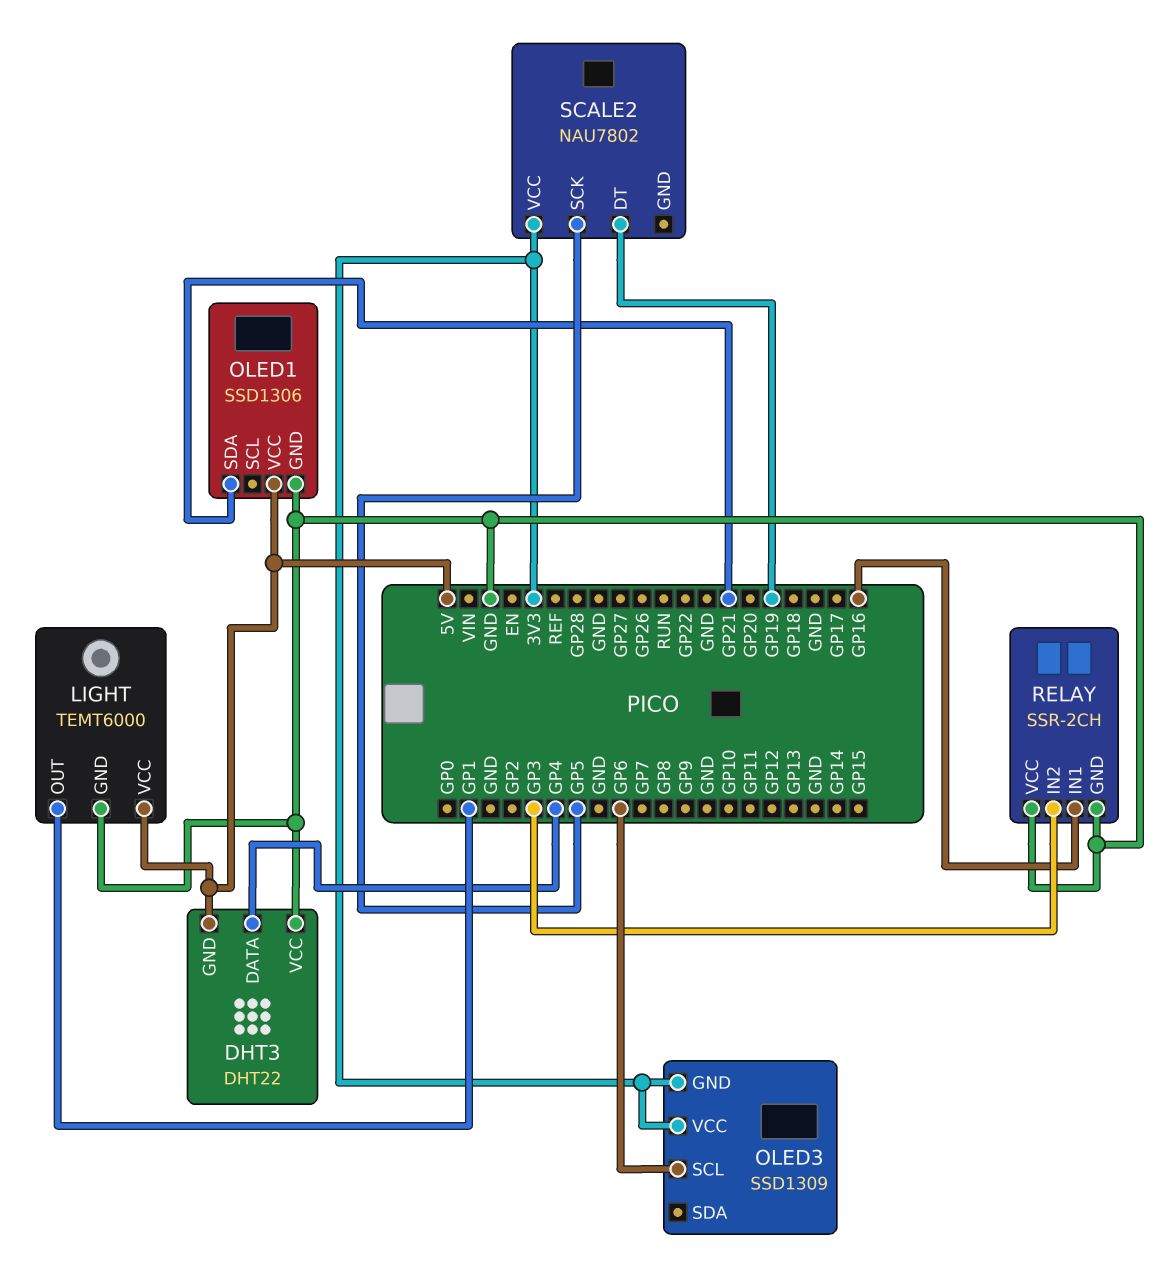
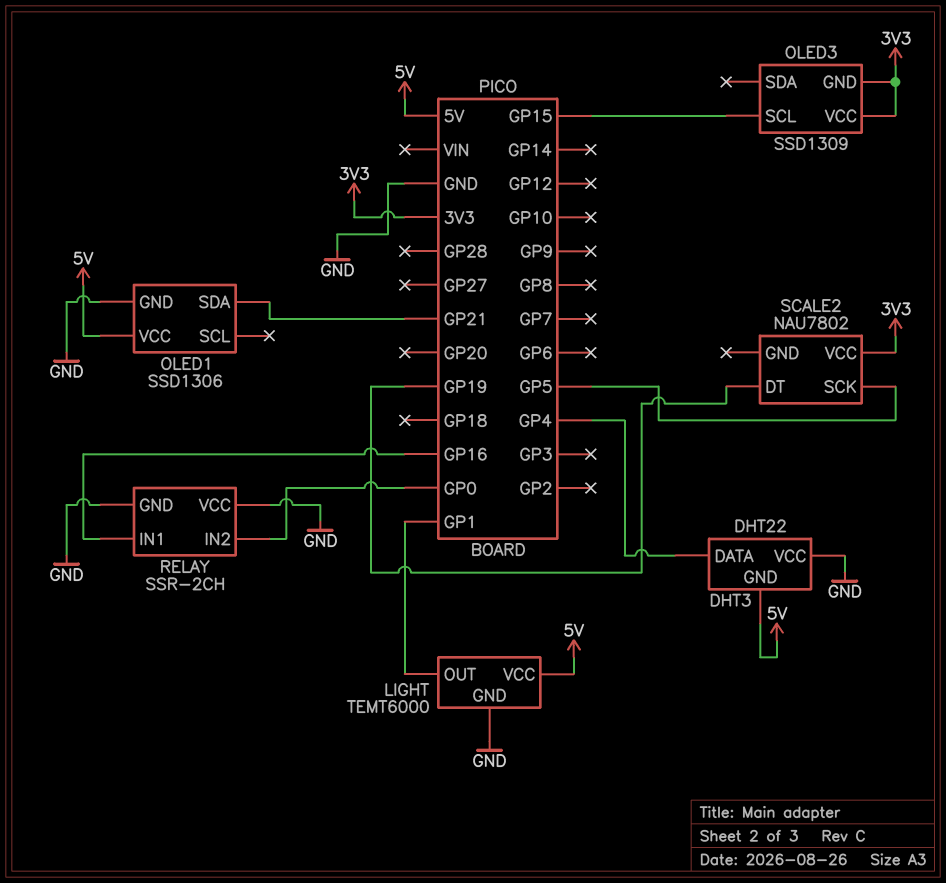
OLED3 pin SCL: GP6 -> GP15
RELAY pin IN2: GP3 -> GP0

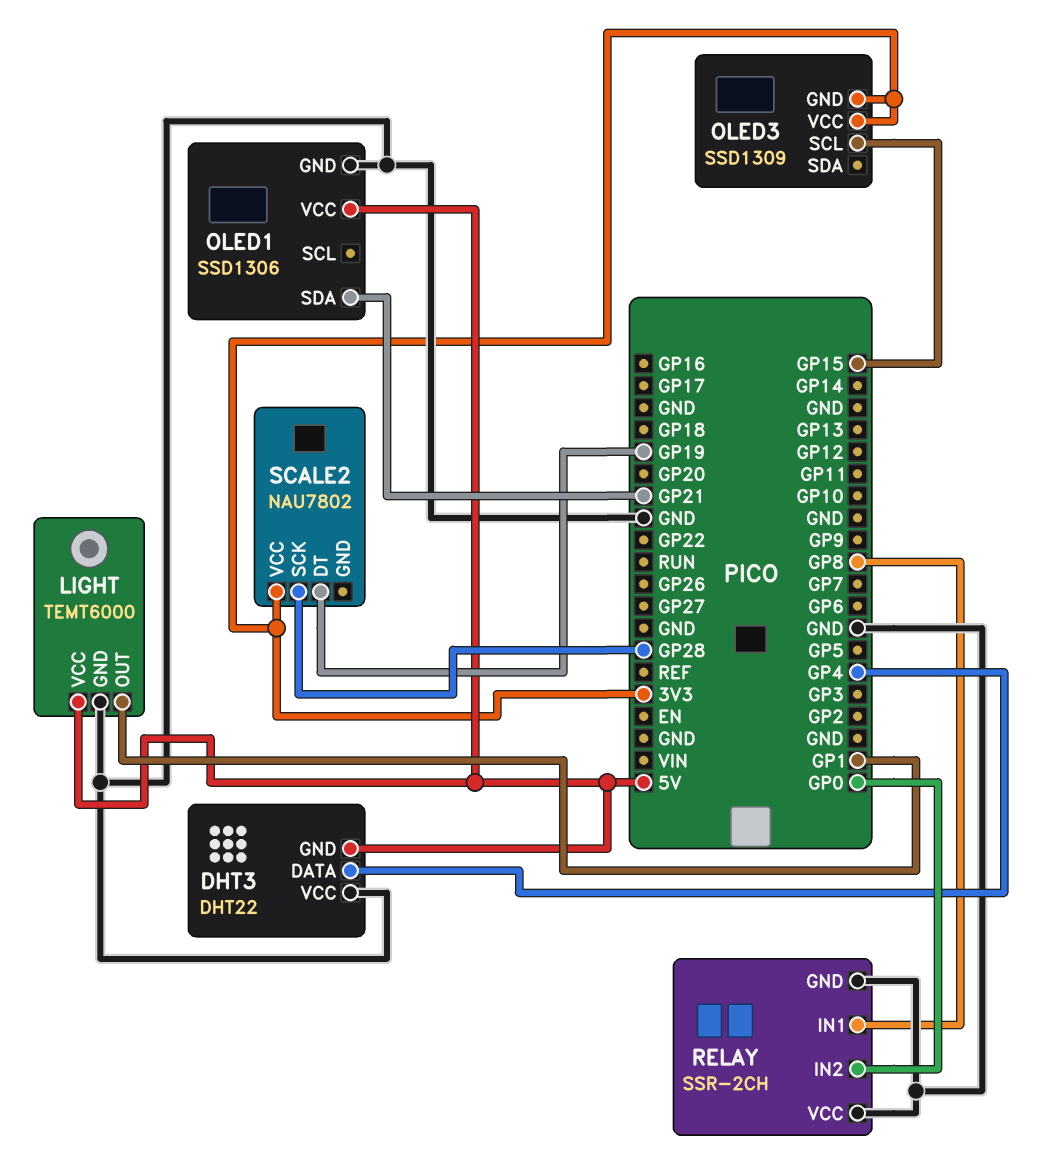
RELAY pin IN1: GP16 -> GP8
SCALE2 pin SCK: GP5 -> GP28

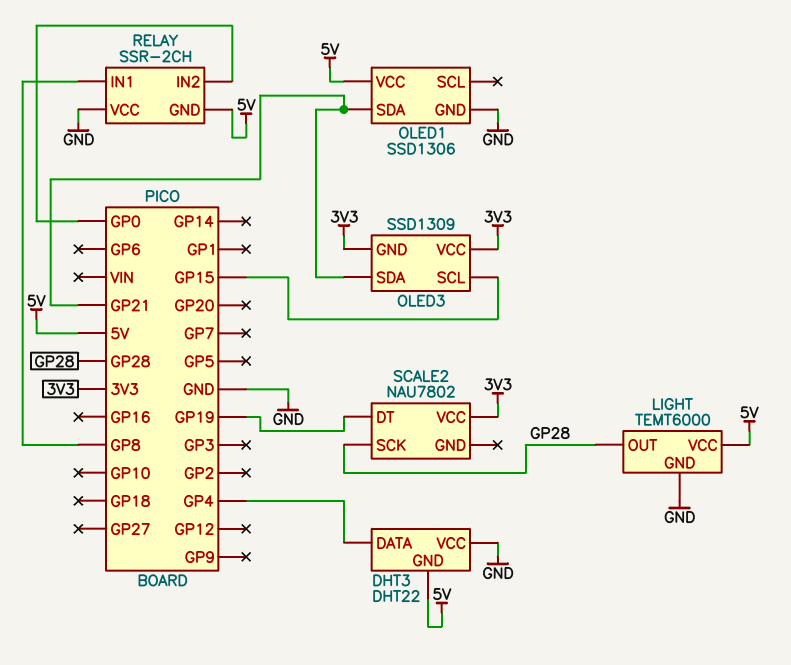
LIGHT pin OUT: GP1 -> GP28
OLED3 pin SDA: none -> GP21
RELAY pin GND: GND -> 5V

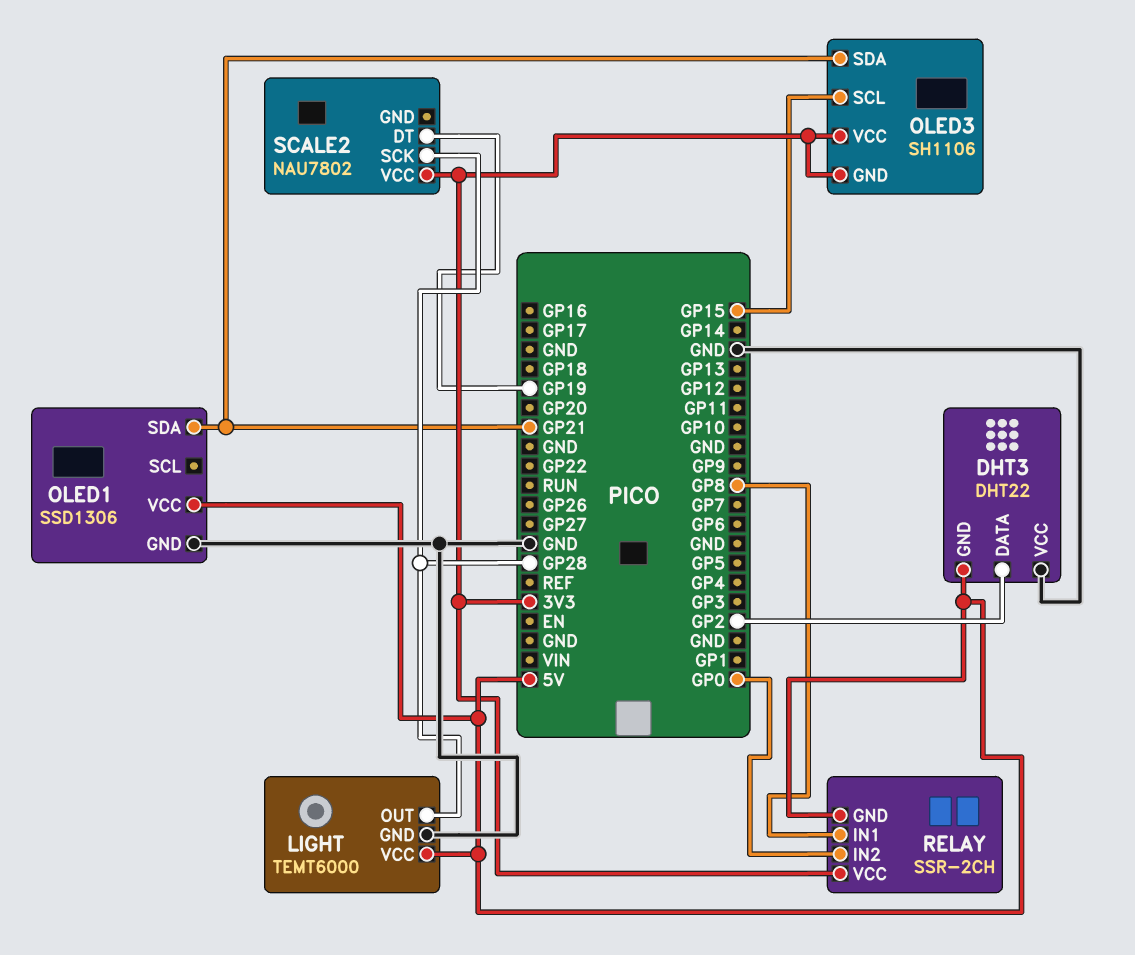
DHT3 pin DATA: GP4 -> GP2
OLED3: SSD1309 -> SH1106
RELAY pin VCC: GND -> 3V3

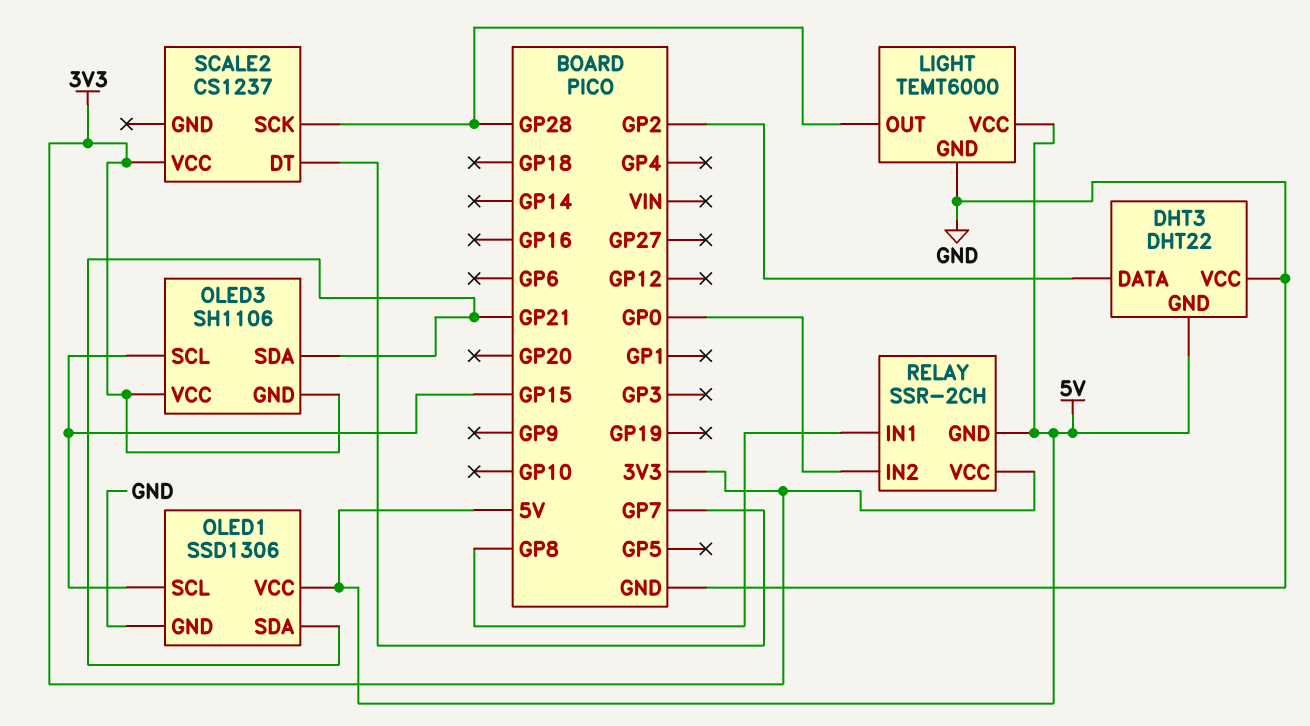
OLED1 pin SCL: none -> GP15
SCALE2: NAU7802 -> CS1237
SCALE2 pin DT: GP19 -> GP7

